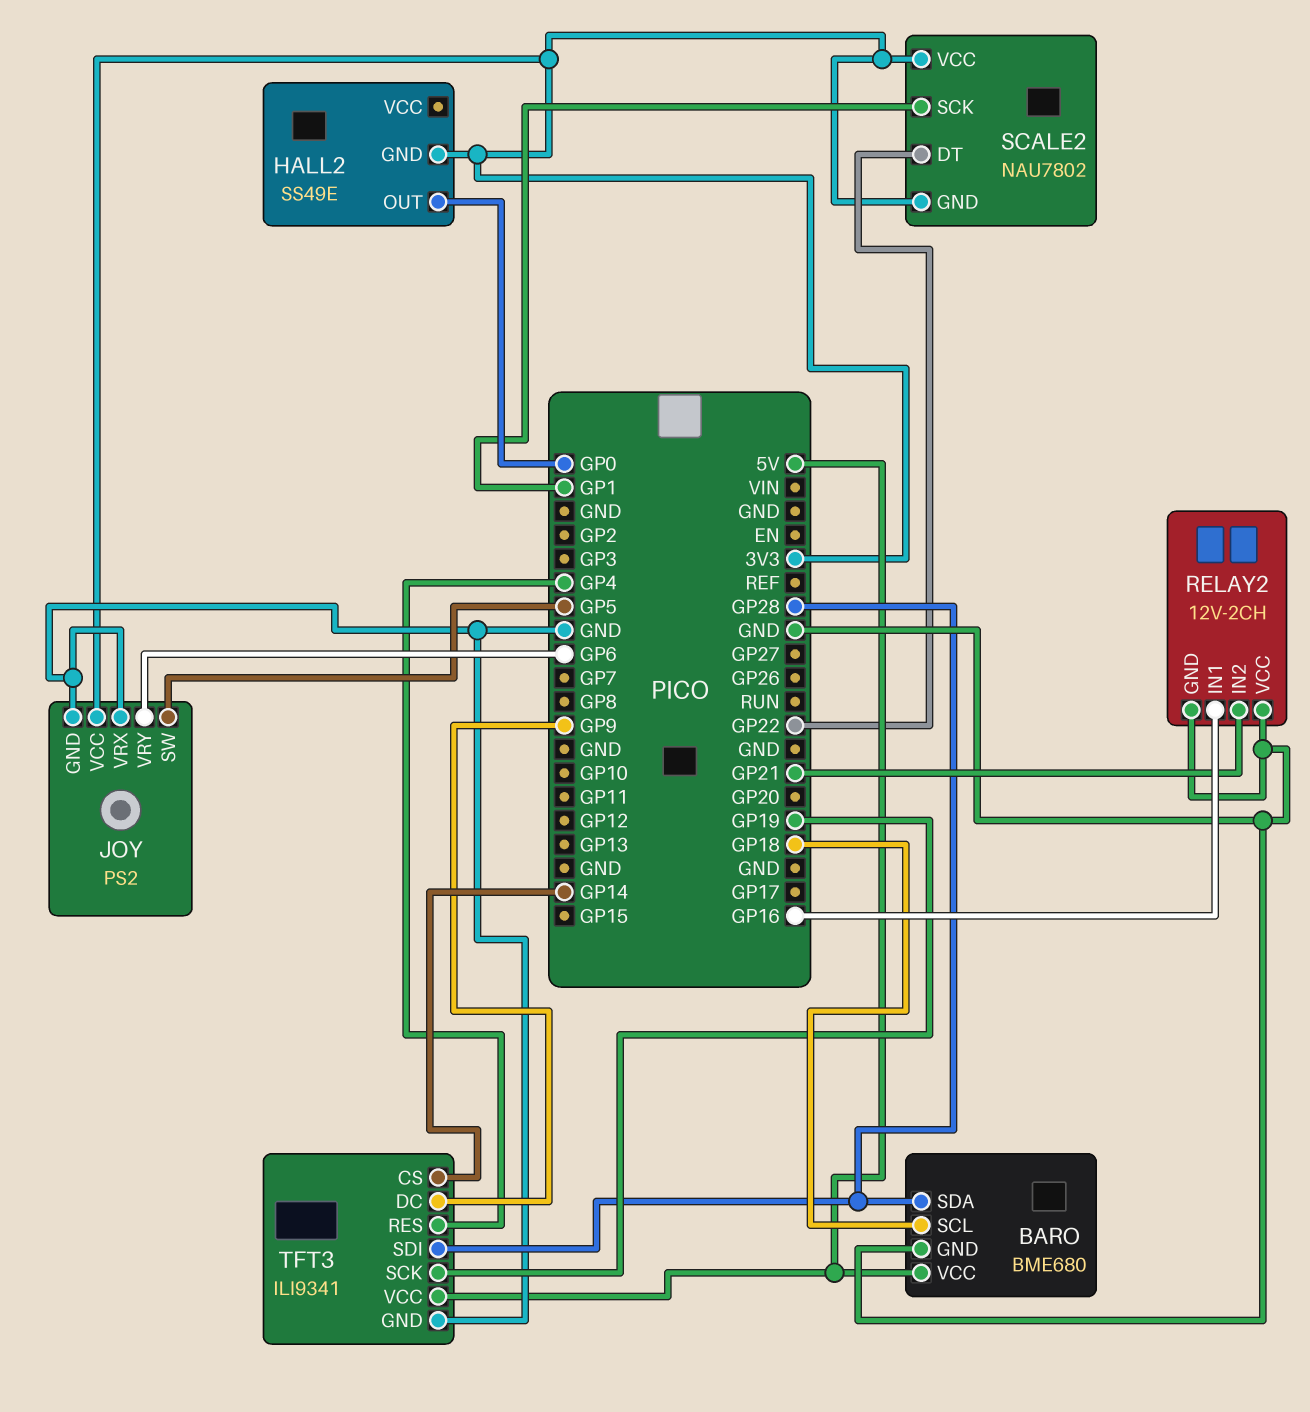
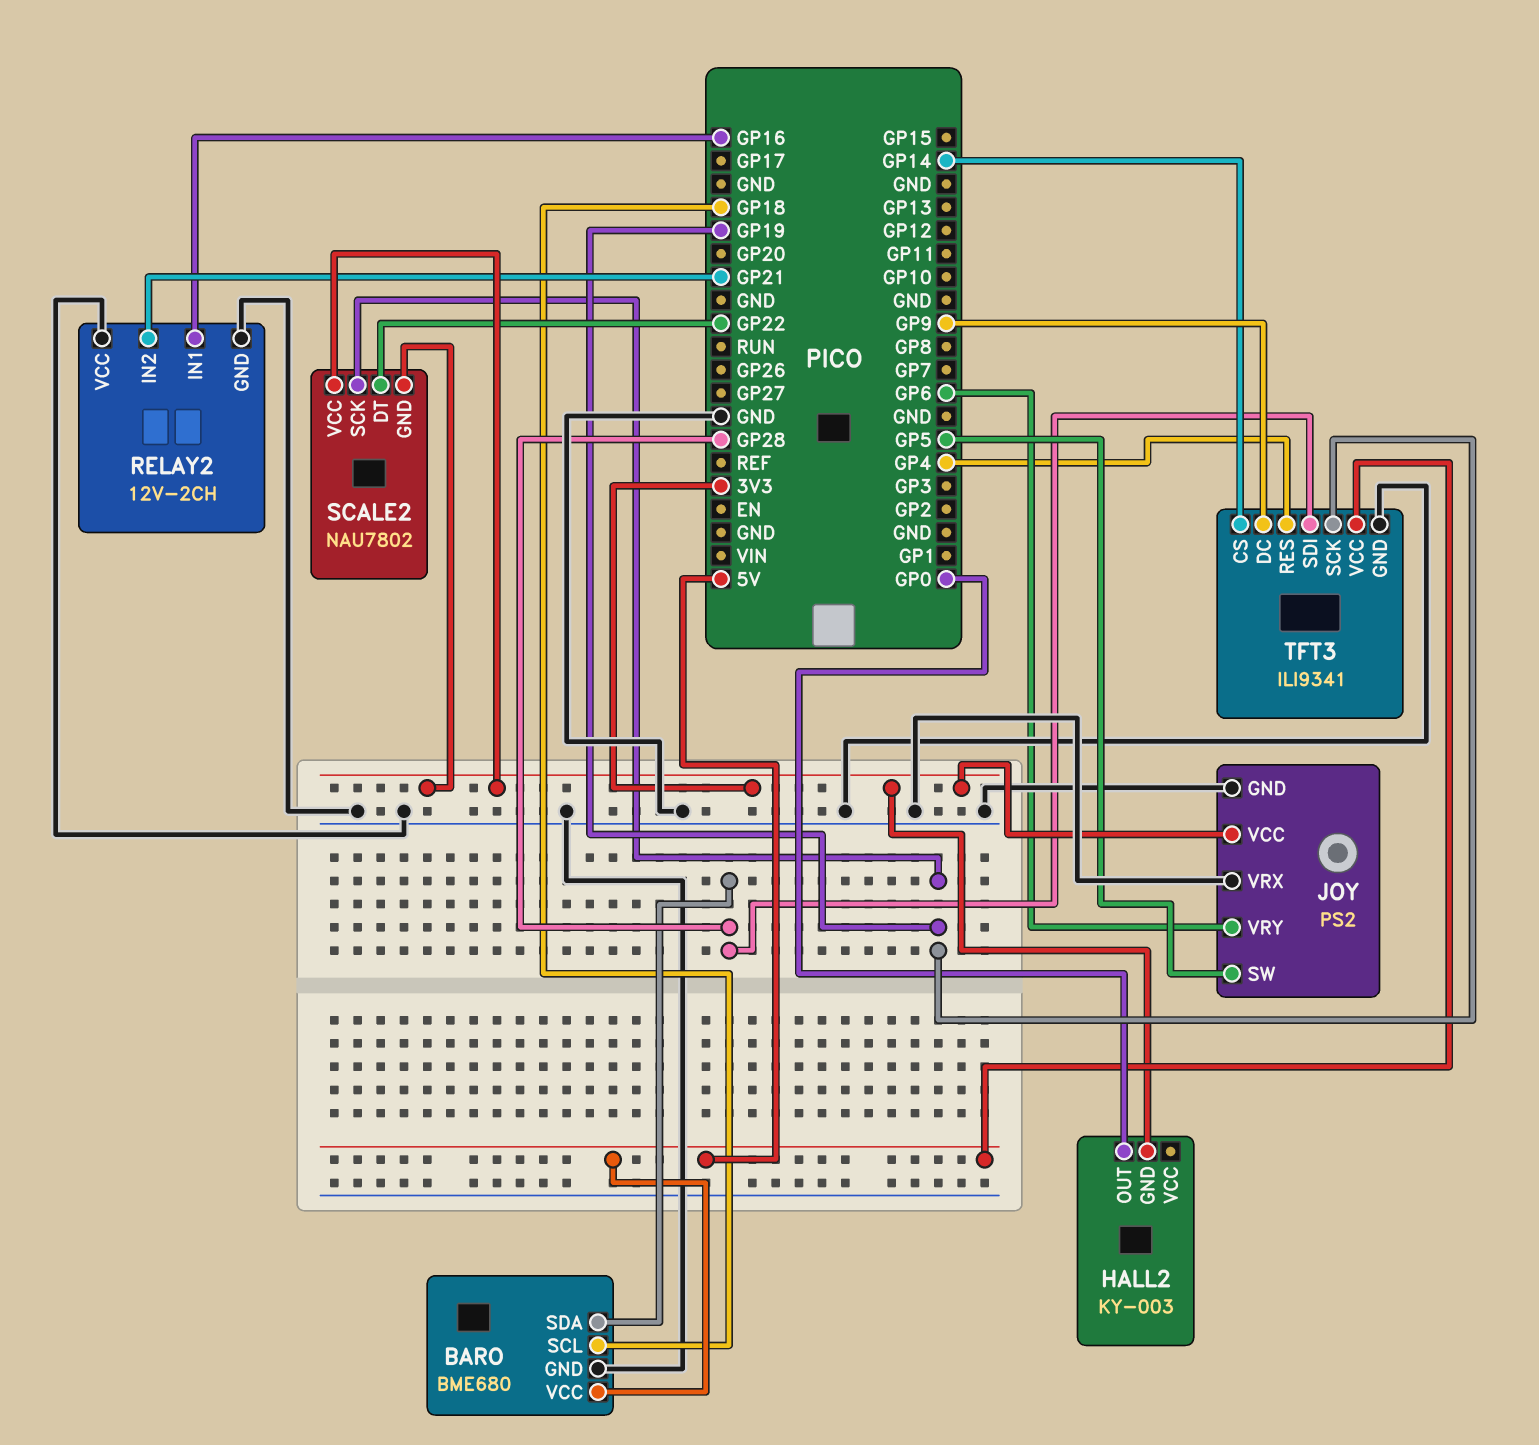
HALL2: SS49E -> KY-003
SCALE2 pin SCK: GP1 -> GP19

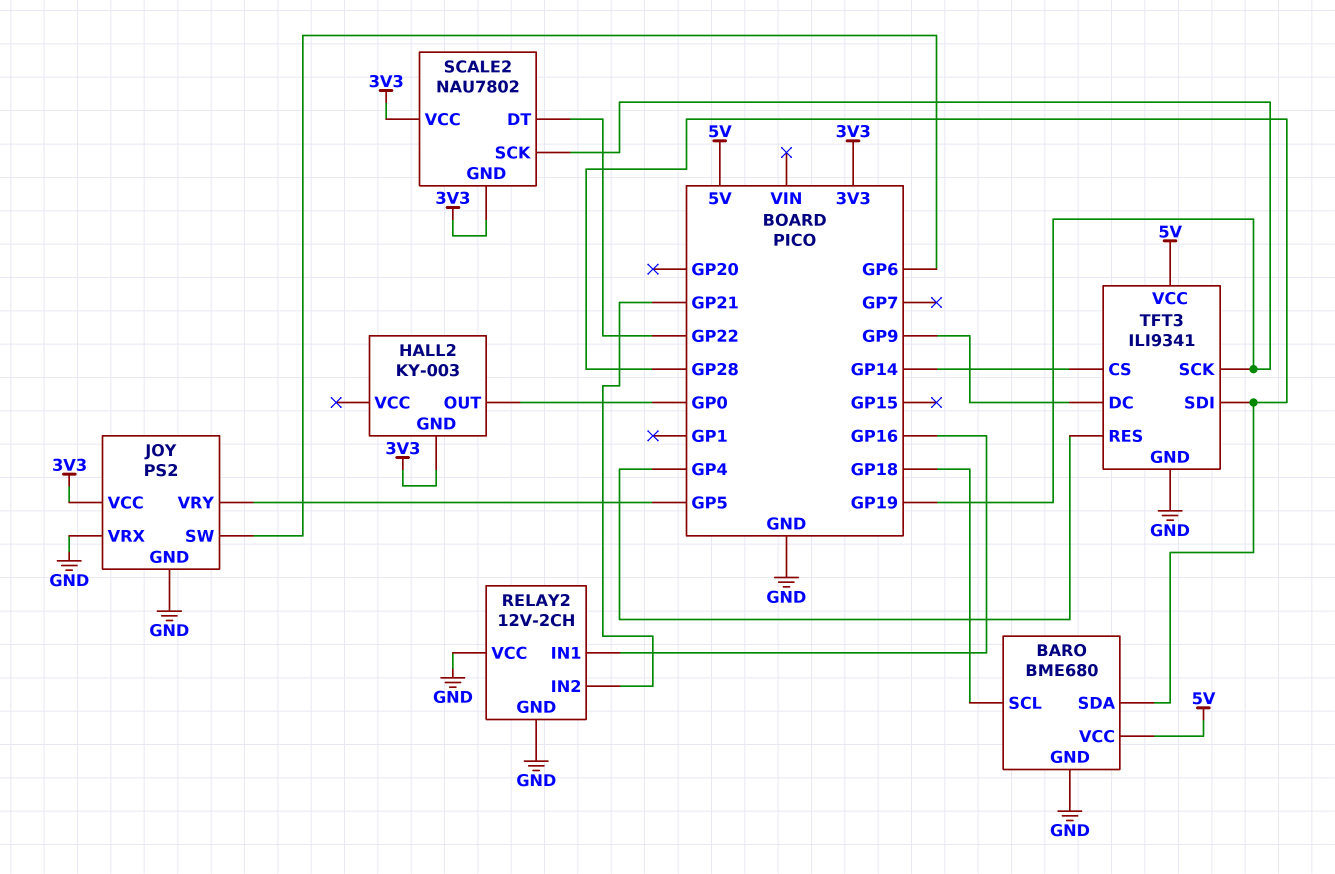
JOY pin SW: GP5 -> GP6
JOY pin VRY: GP6 -> GP5

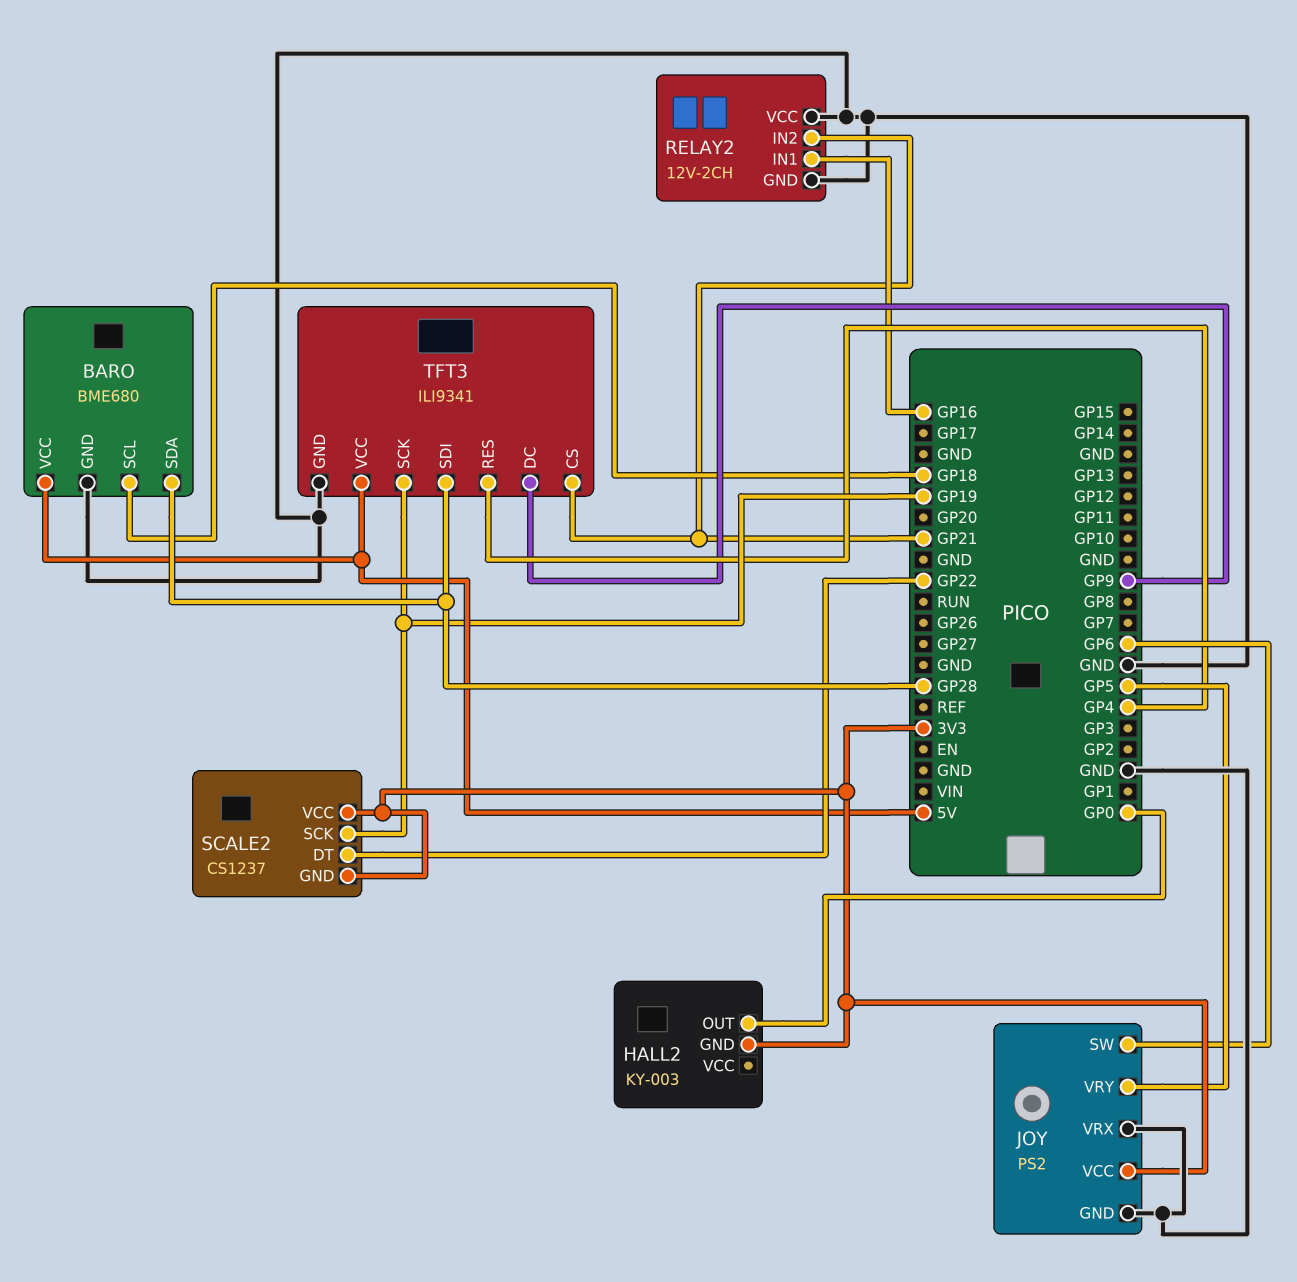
SCALE2: NAU7802 -> CS1237
TFT3 pin CS: GP14 -> GP21

